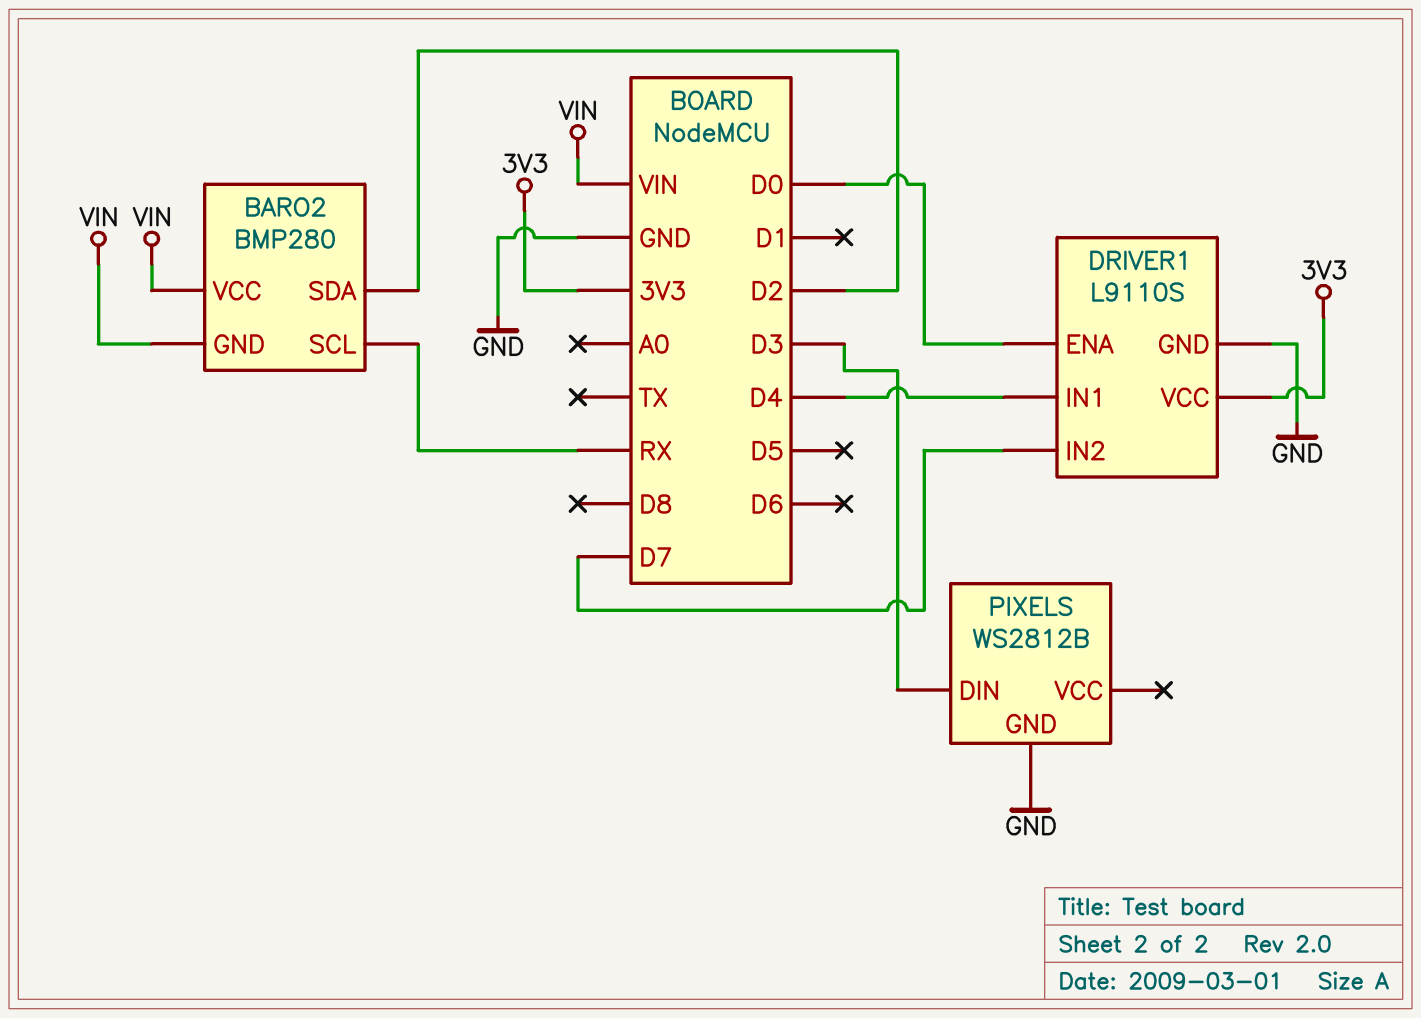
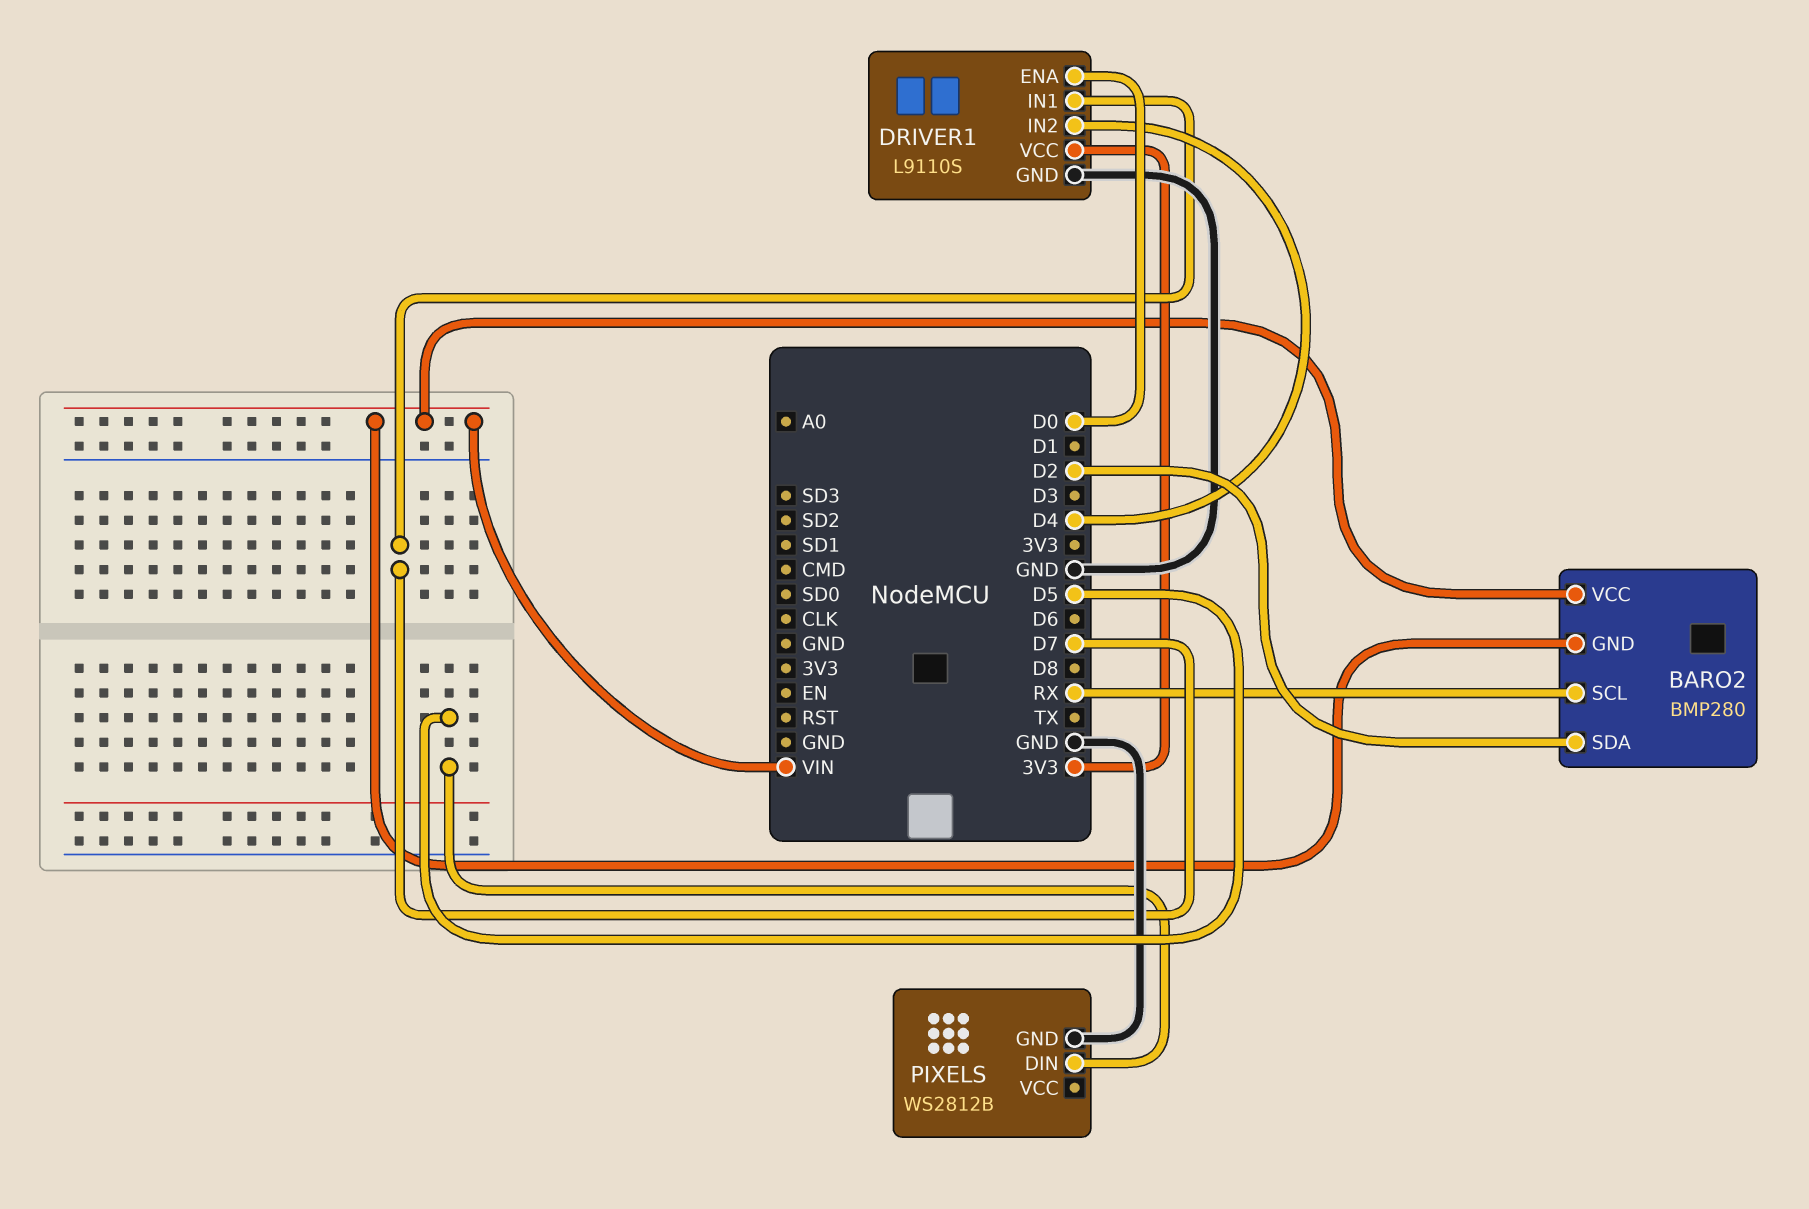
DRIVER1 pin IN1: D4 -> D7
DRIVER1 pin IN2: D7 -> D4
PIXELS pin DIN: D3 -> D5

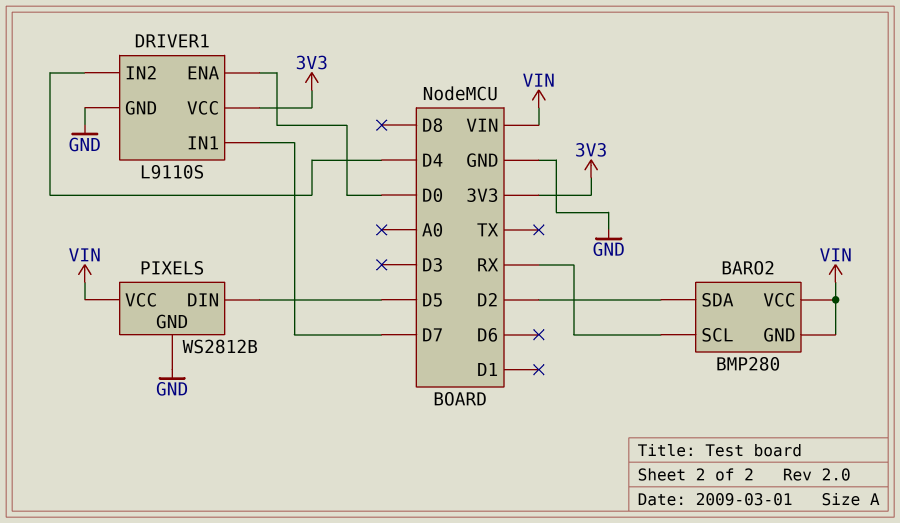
PIXELS pin VCC: none -> VIN

